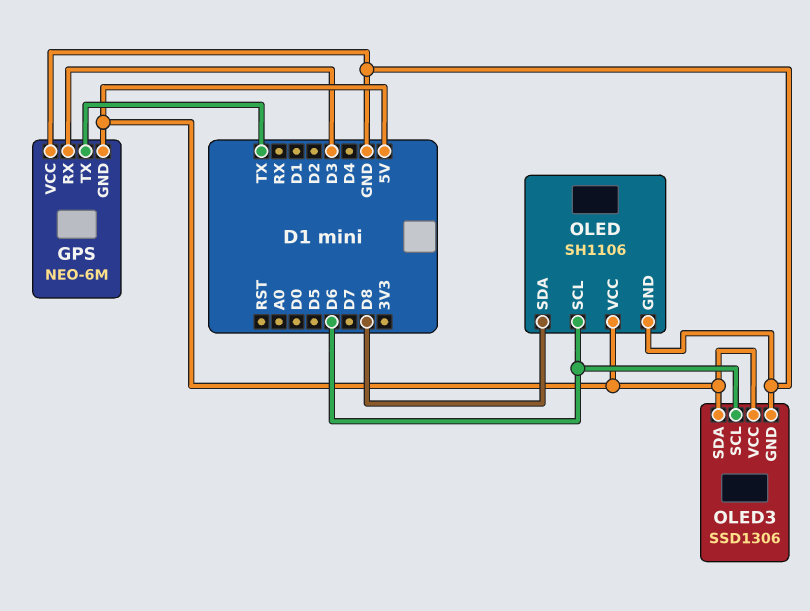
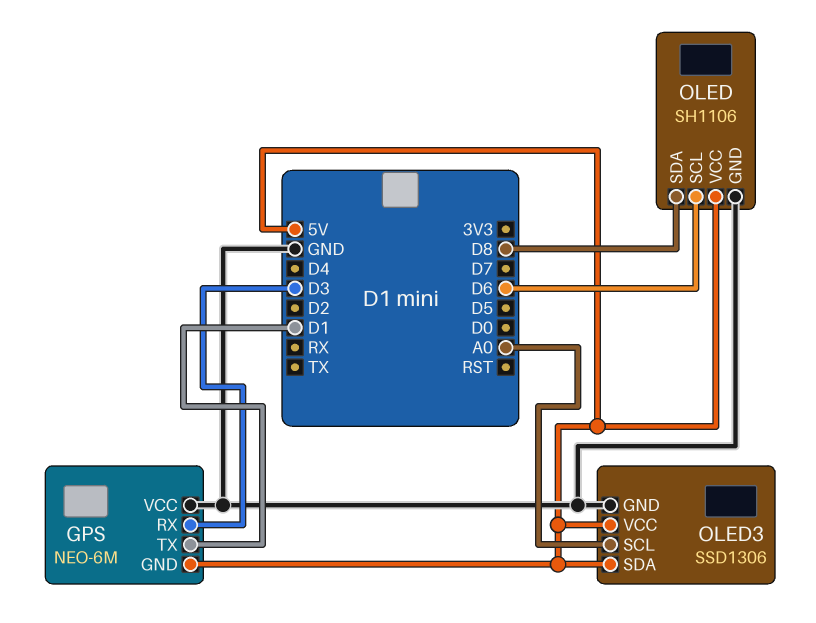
GPS pin TX: TX -> D1
OLED3 pin SCL: D6 -> A0

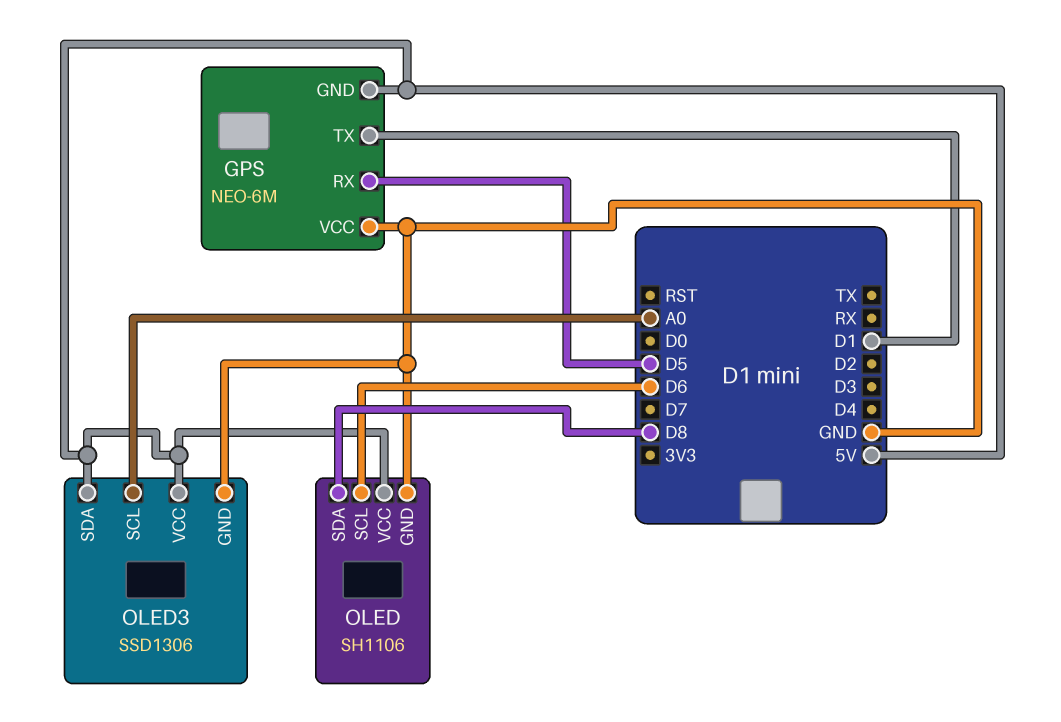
GPS pin RX: D3 -> D5

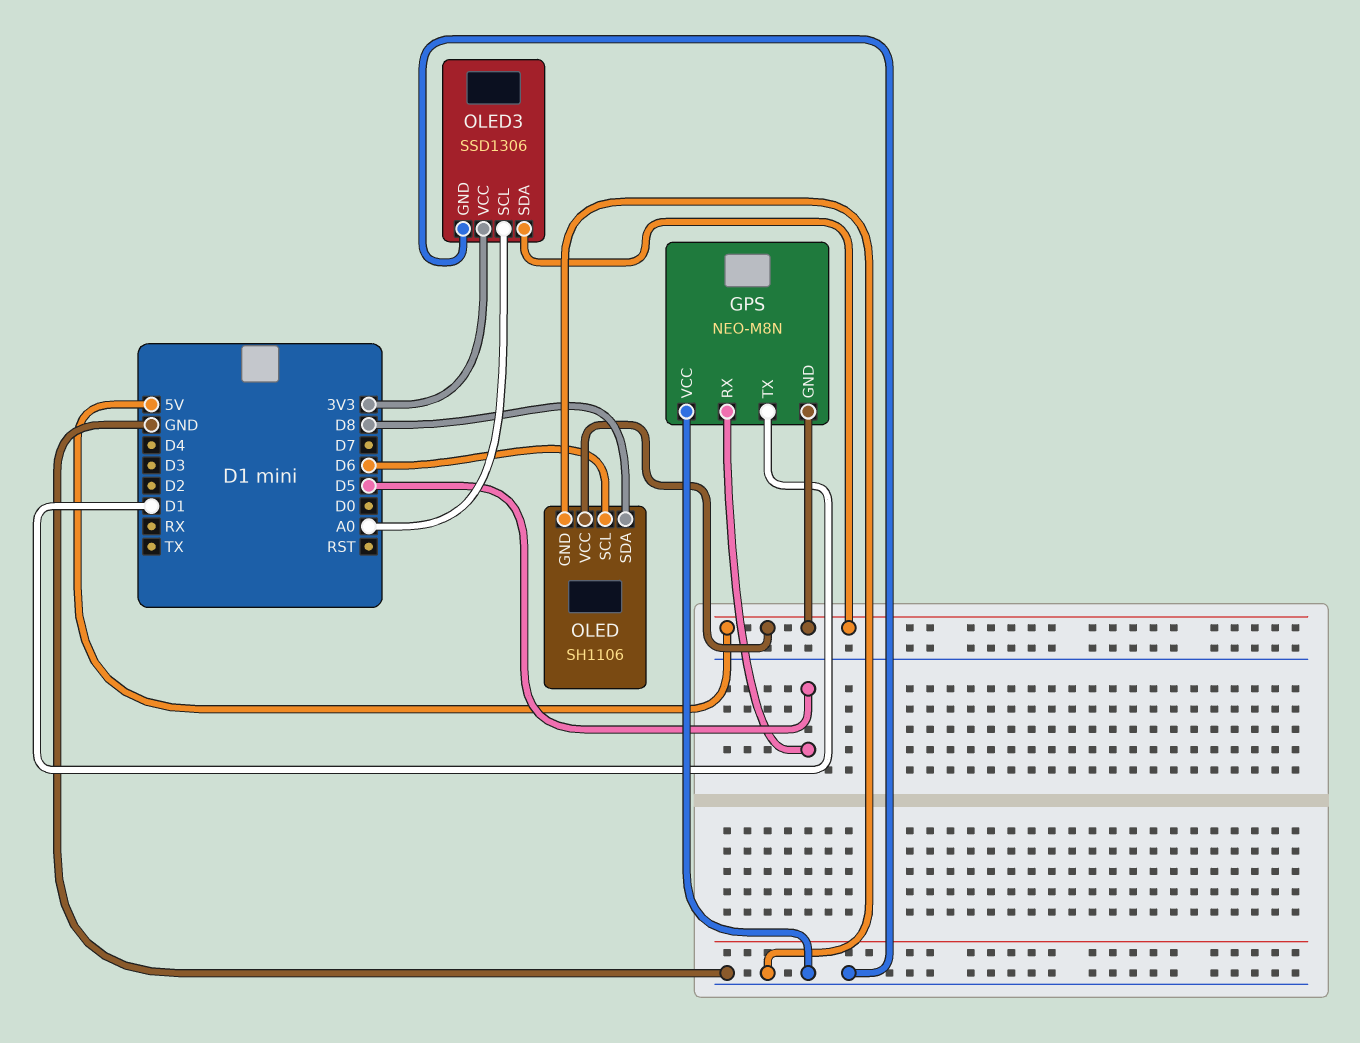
GPS: NEO-6M -> NEO-M8N
OLED3 pin VCC: 5V -> 3V3

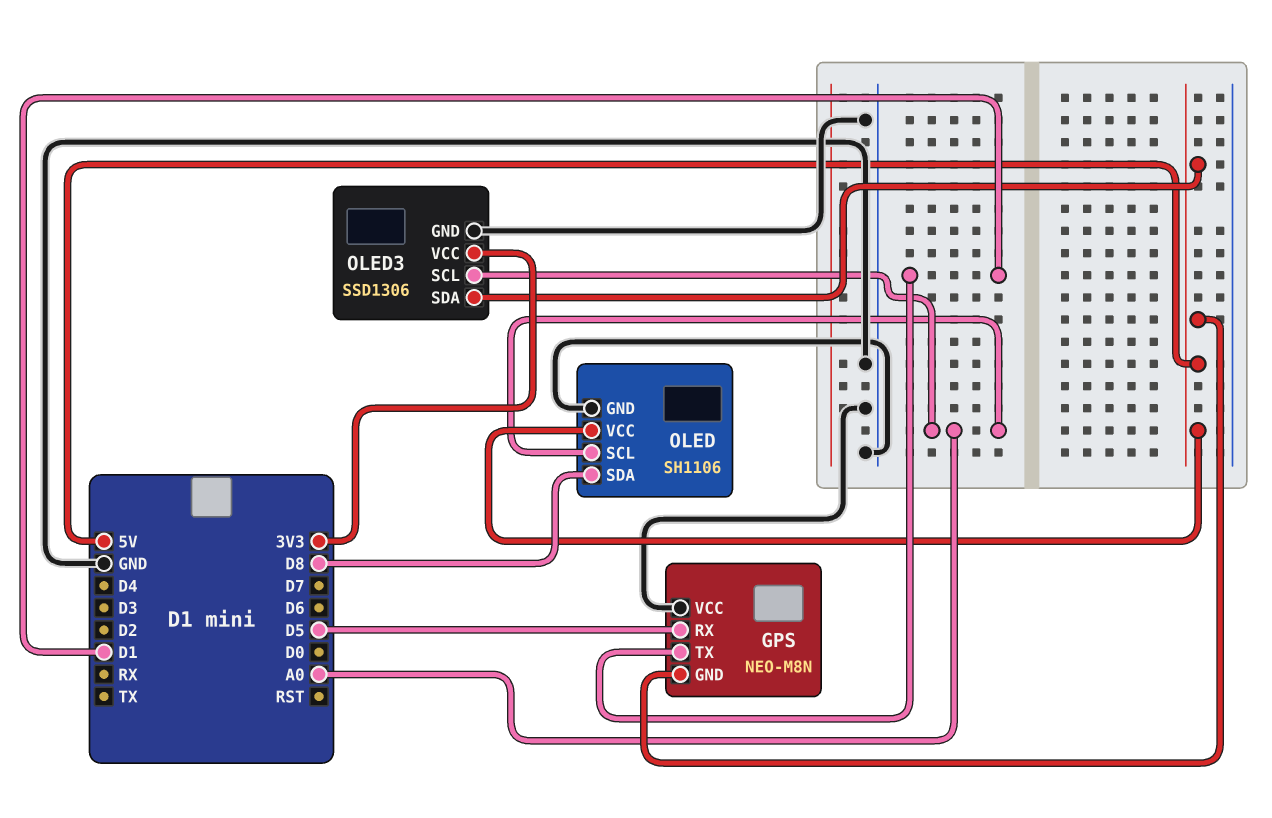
OLED pin SCL: D6 -> A0

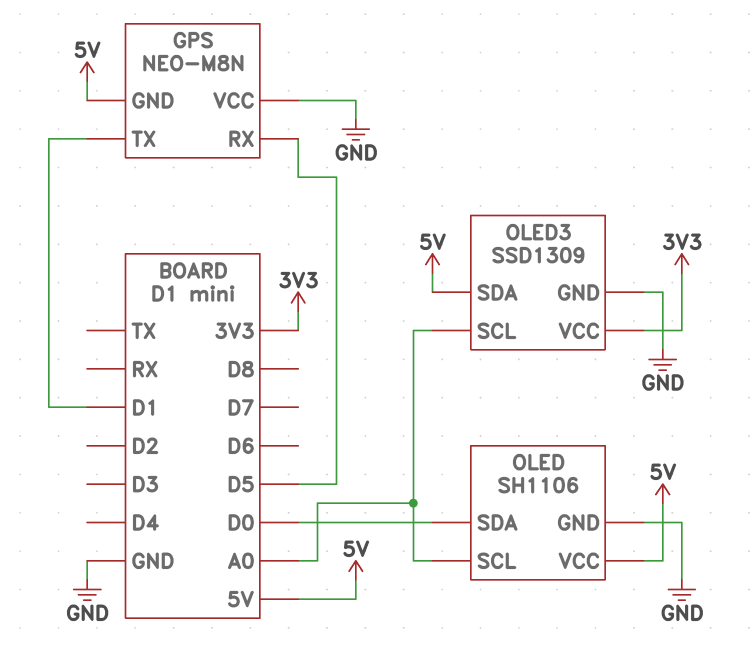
OLED pin SDA: D8 -> D0
OLED3: SSD1306 -> SSD1309

